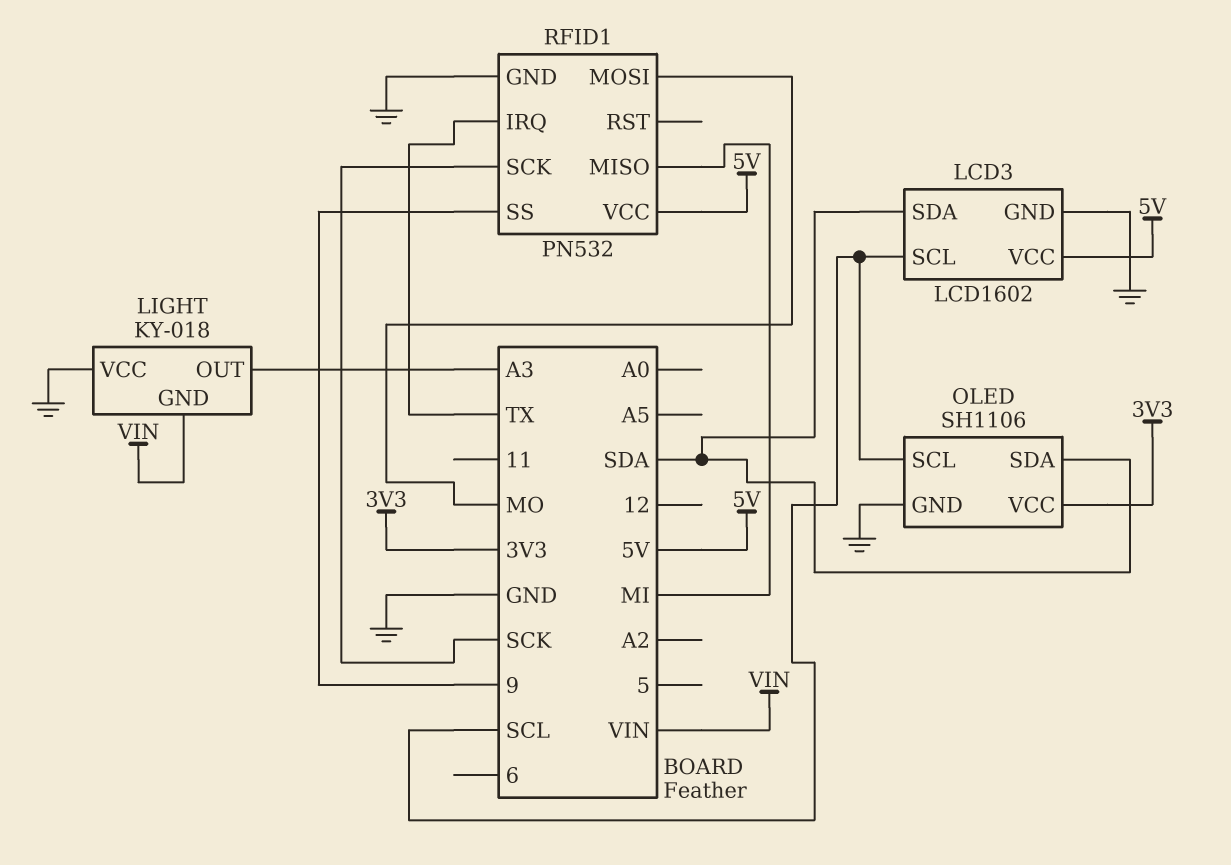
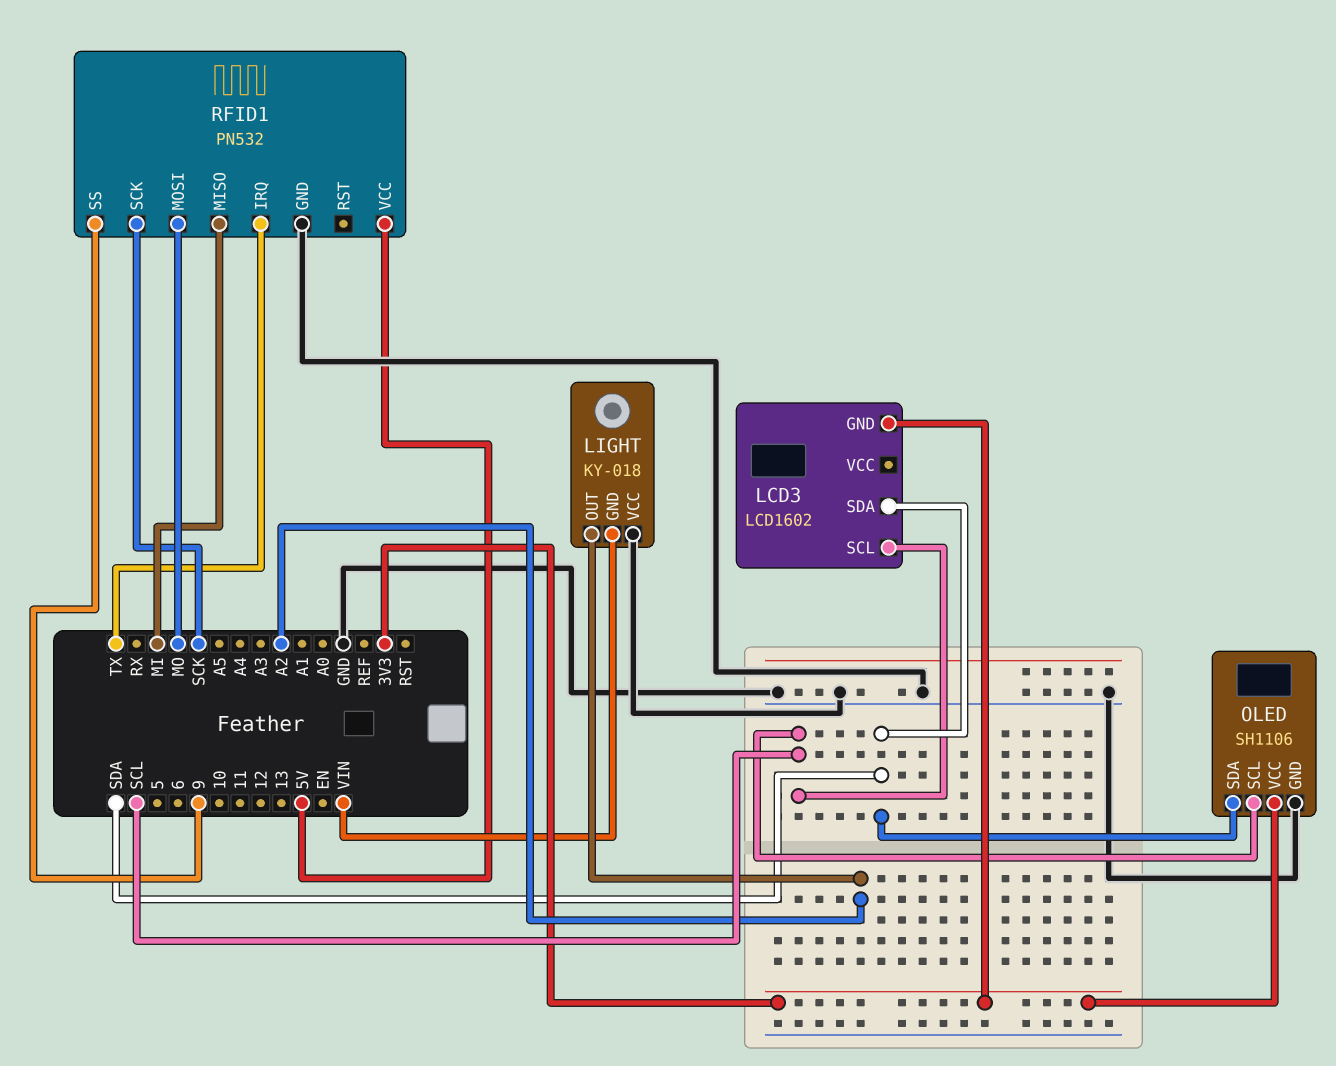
LCD3 pin GND: GND -> 3V3
LCD3 pin VCC: 5V -> none
LIGHT pin OUT: A3 -> A2

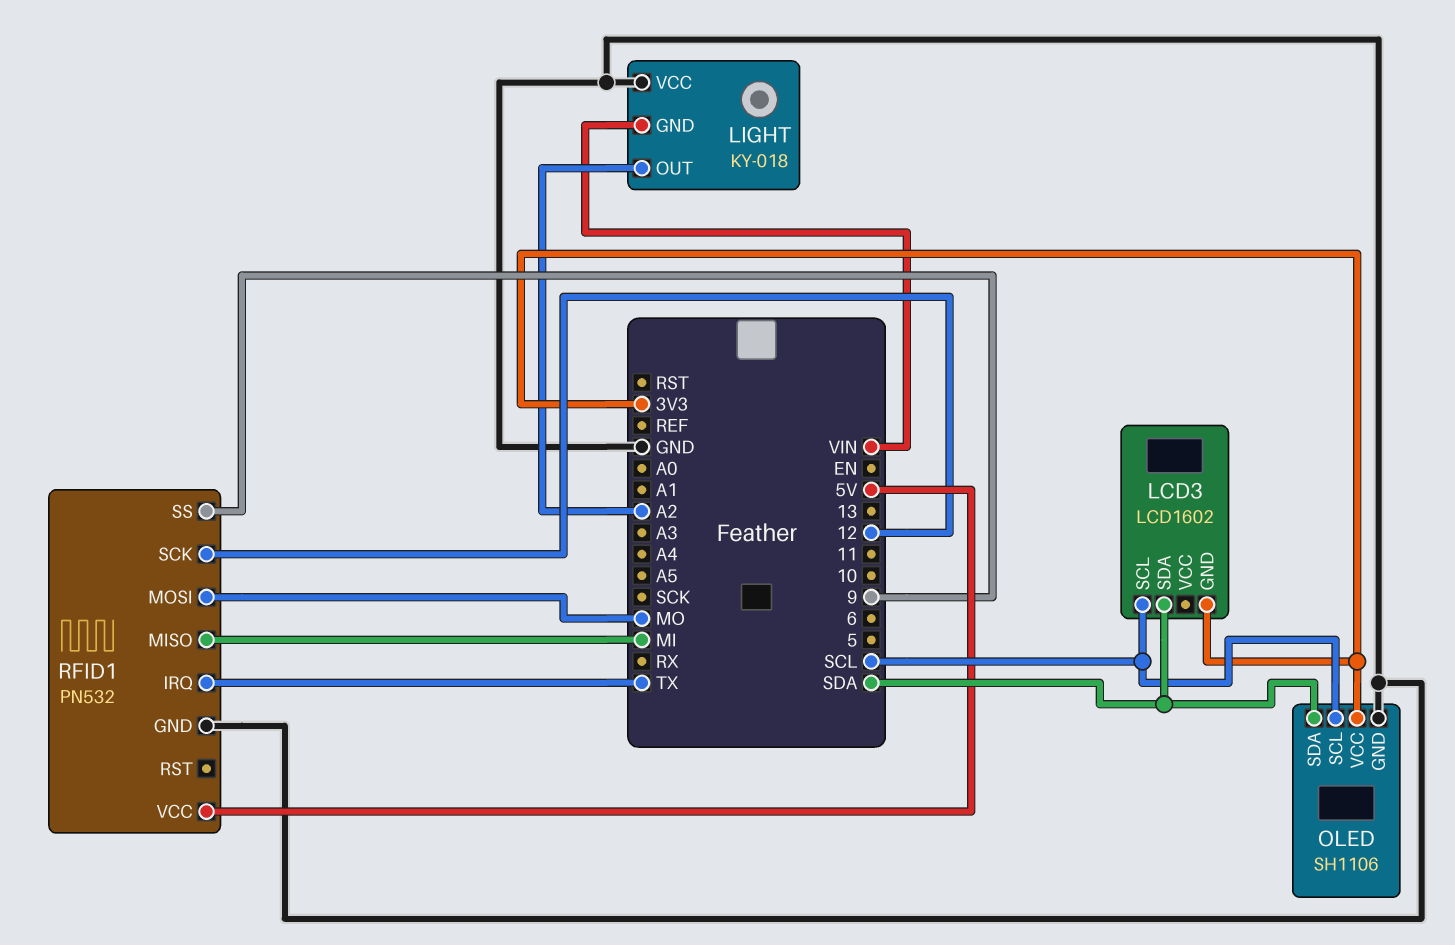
RFID1 pin SCK: SCK -> 12

